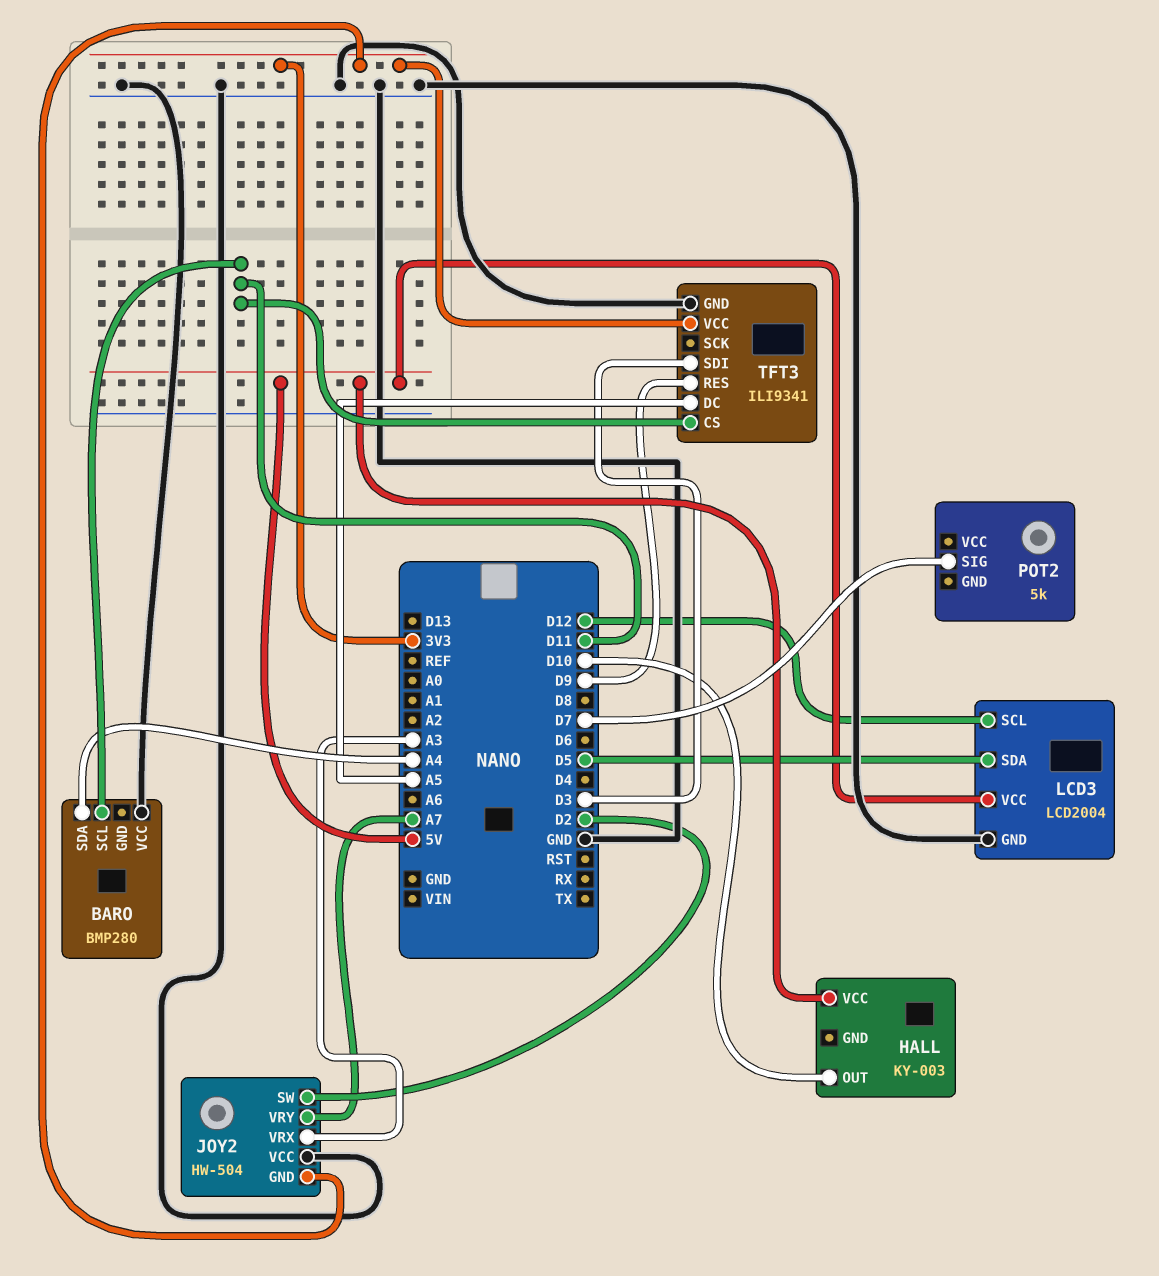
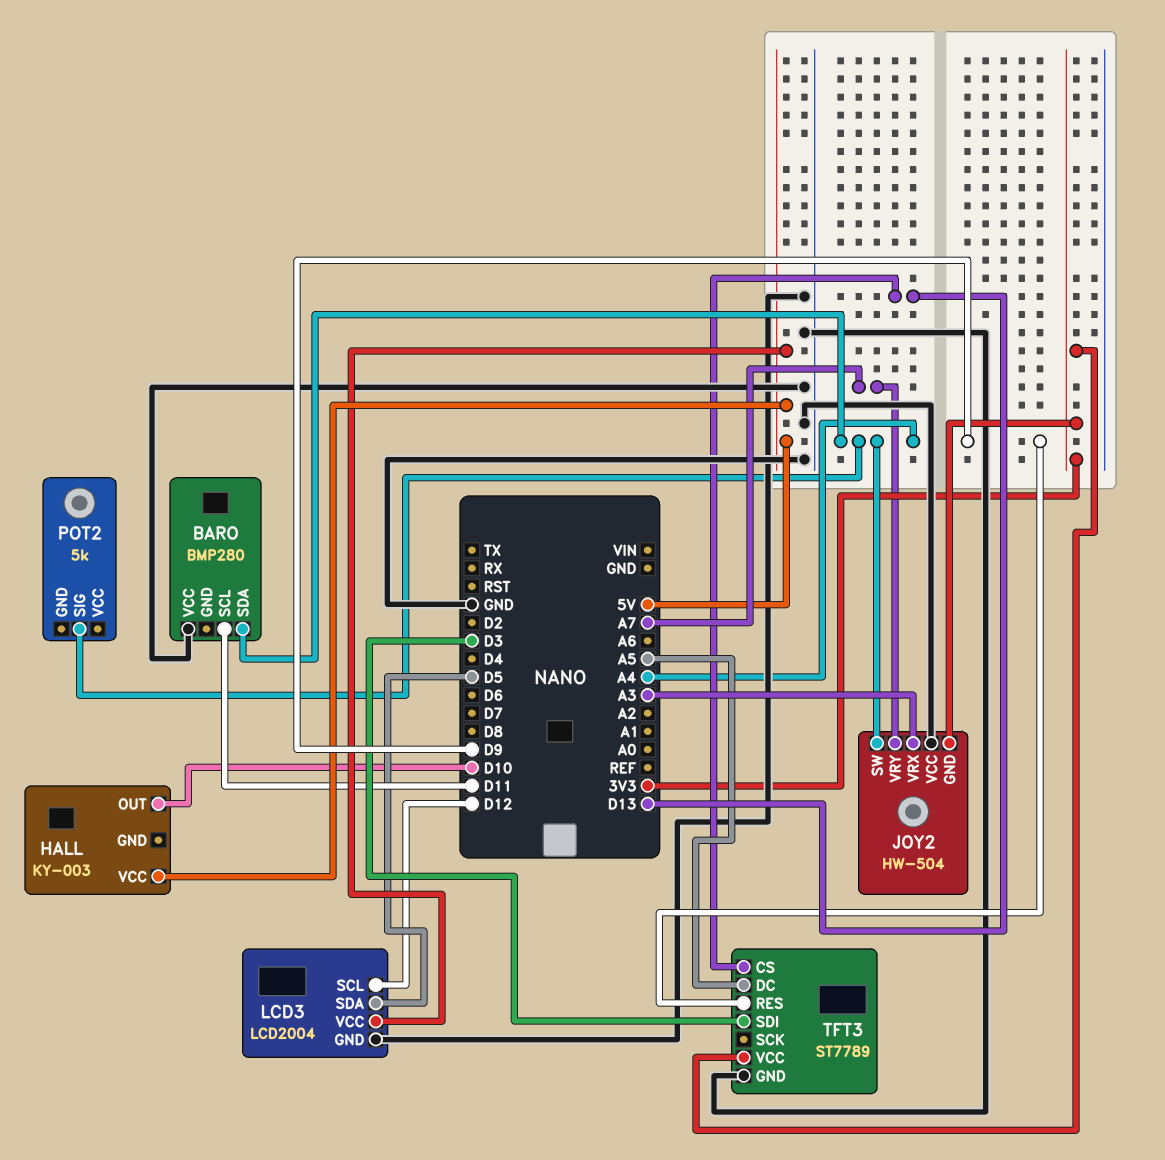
JOY2 pin SW: D2 -> A4
POT2 pin SIG: D7 -> A4
TFT3: ILI9341 -> ST7789
TFT3 pin CS: D11 -> D13

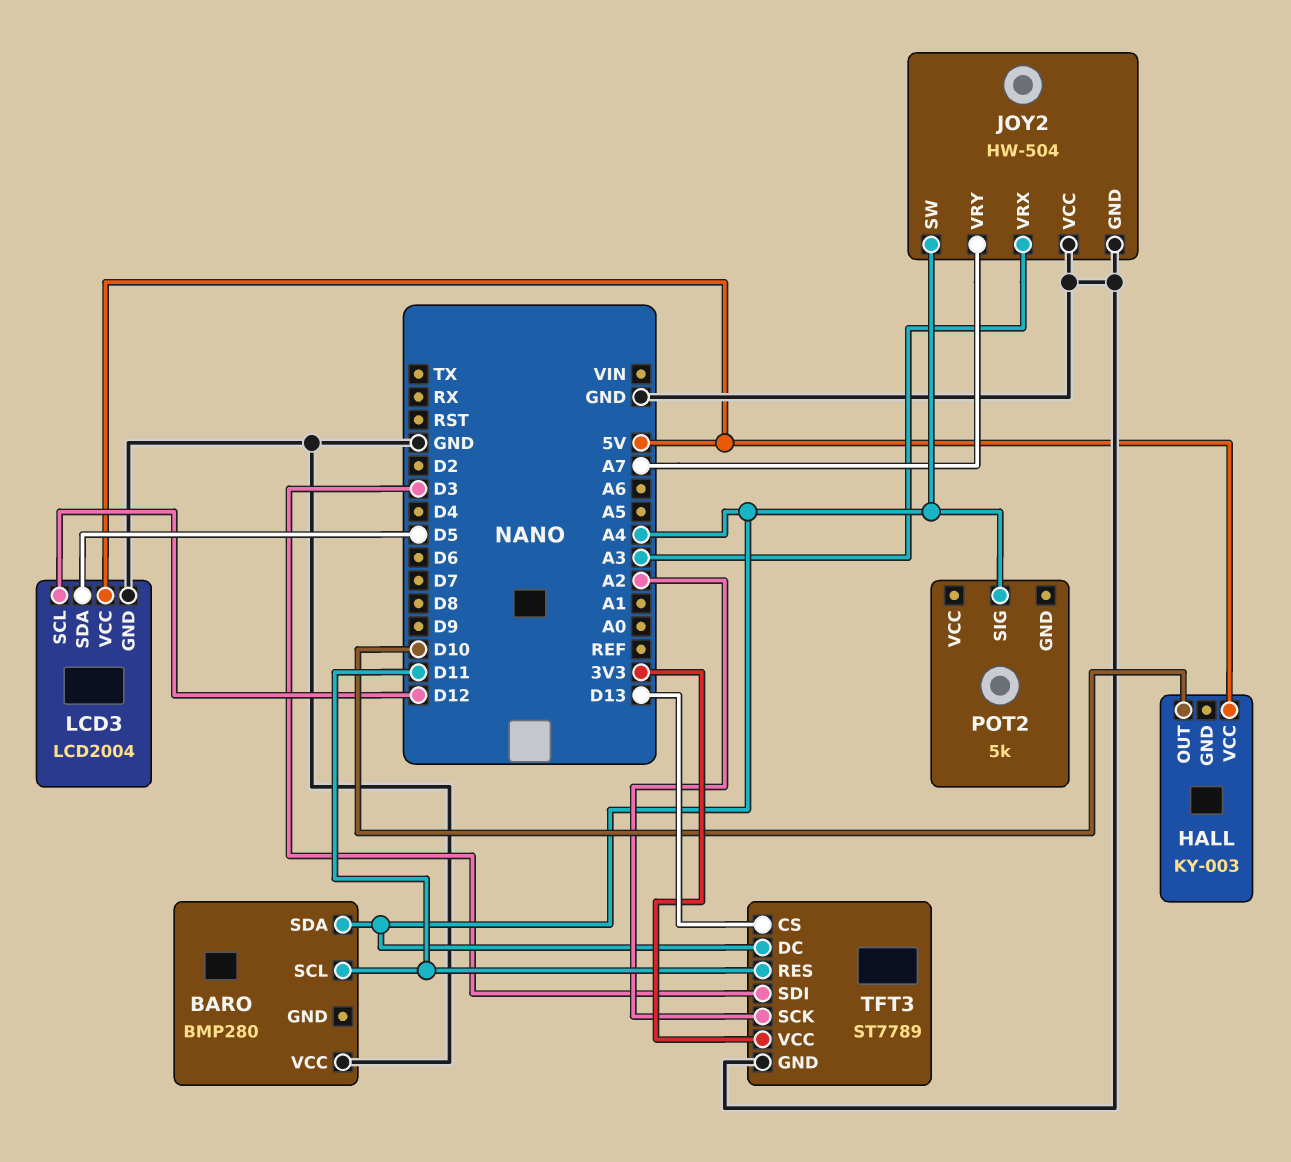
JOY2 pin GND: 3V3 -> GND
TFT3 pin DC: A5 -> A4
TFT3 pin RES: D9 -> D11
TFT3 pin SCK: none -> A2

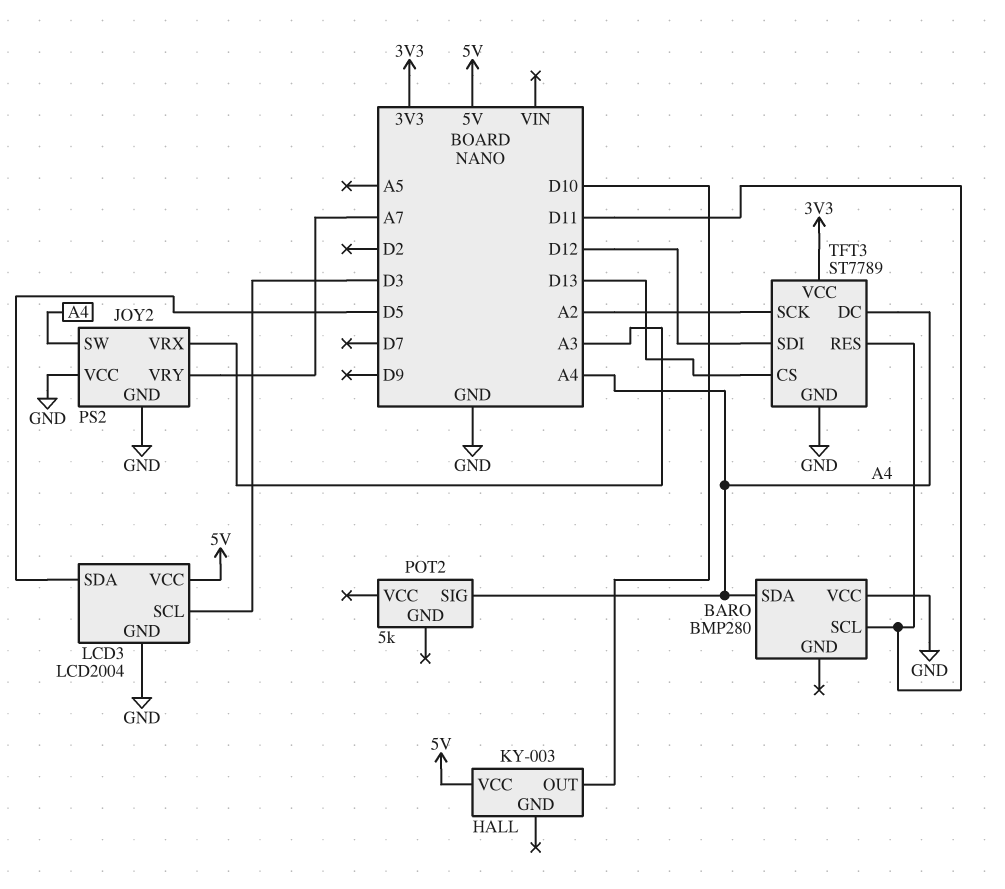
JOY2: HW-504 -> PS2
LCD3 pin SCL: D12 -> D3
TFT3 pin SDI: D3 -> D12

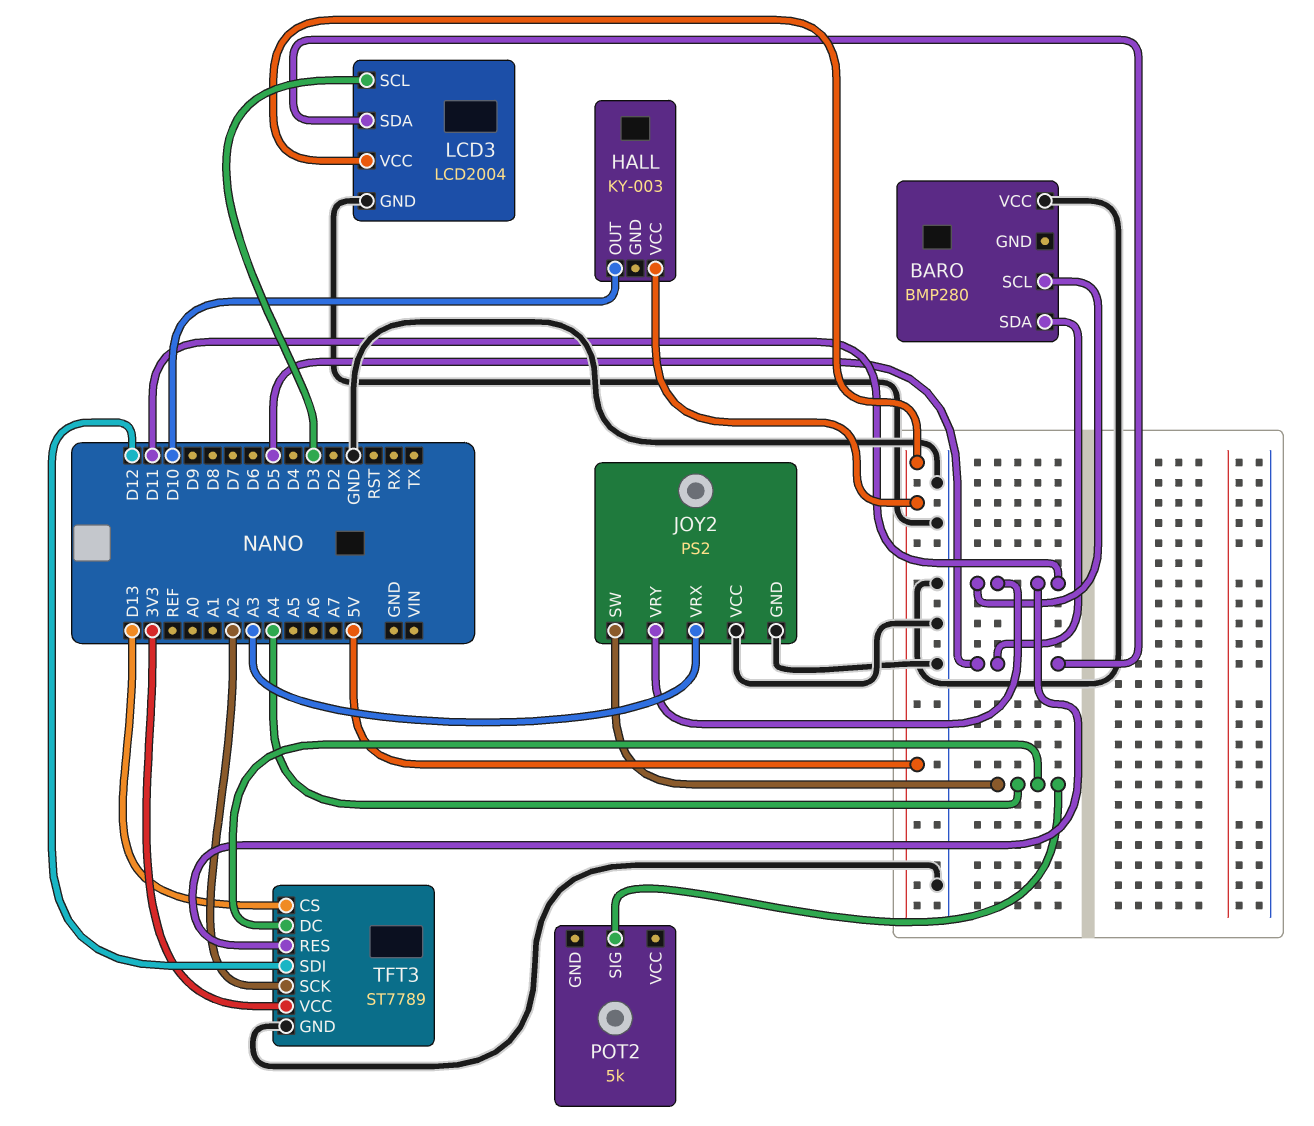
BARO pin SDA: A4 -> D5
JOY2 pin VRY: A7 -> D11

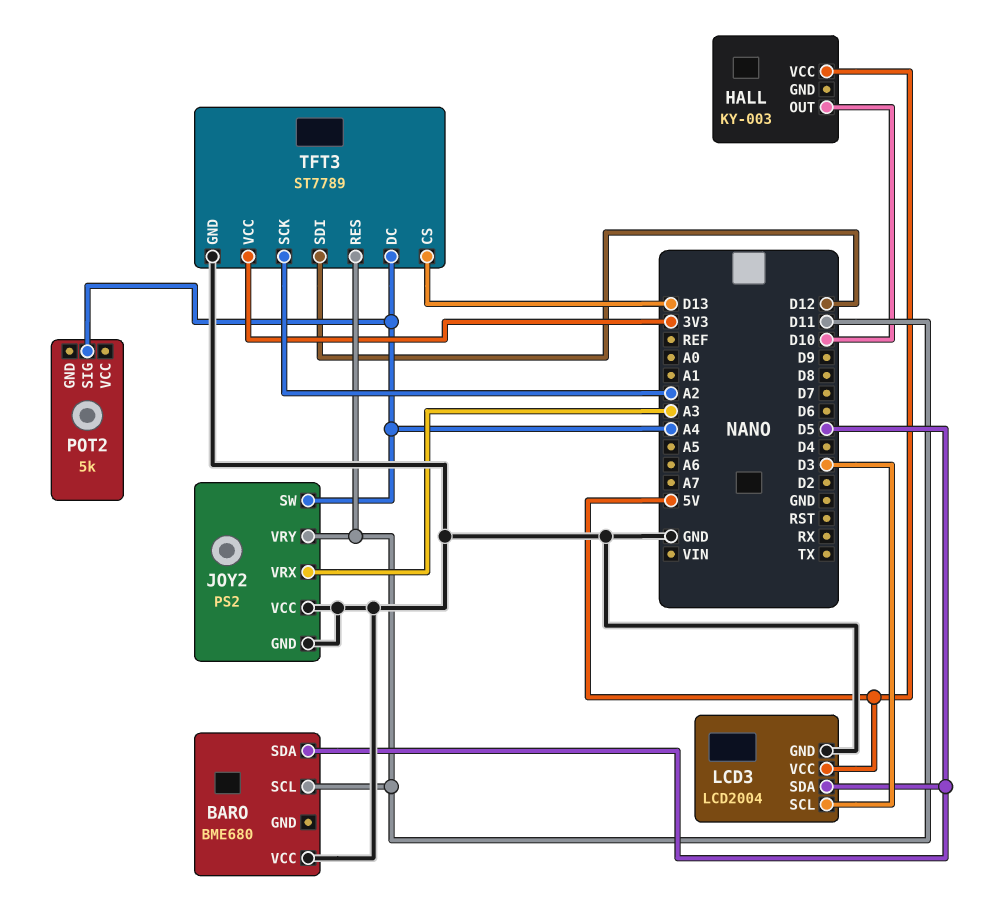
BARO: BMP280 -> BME680

